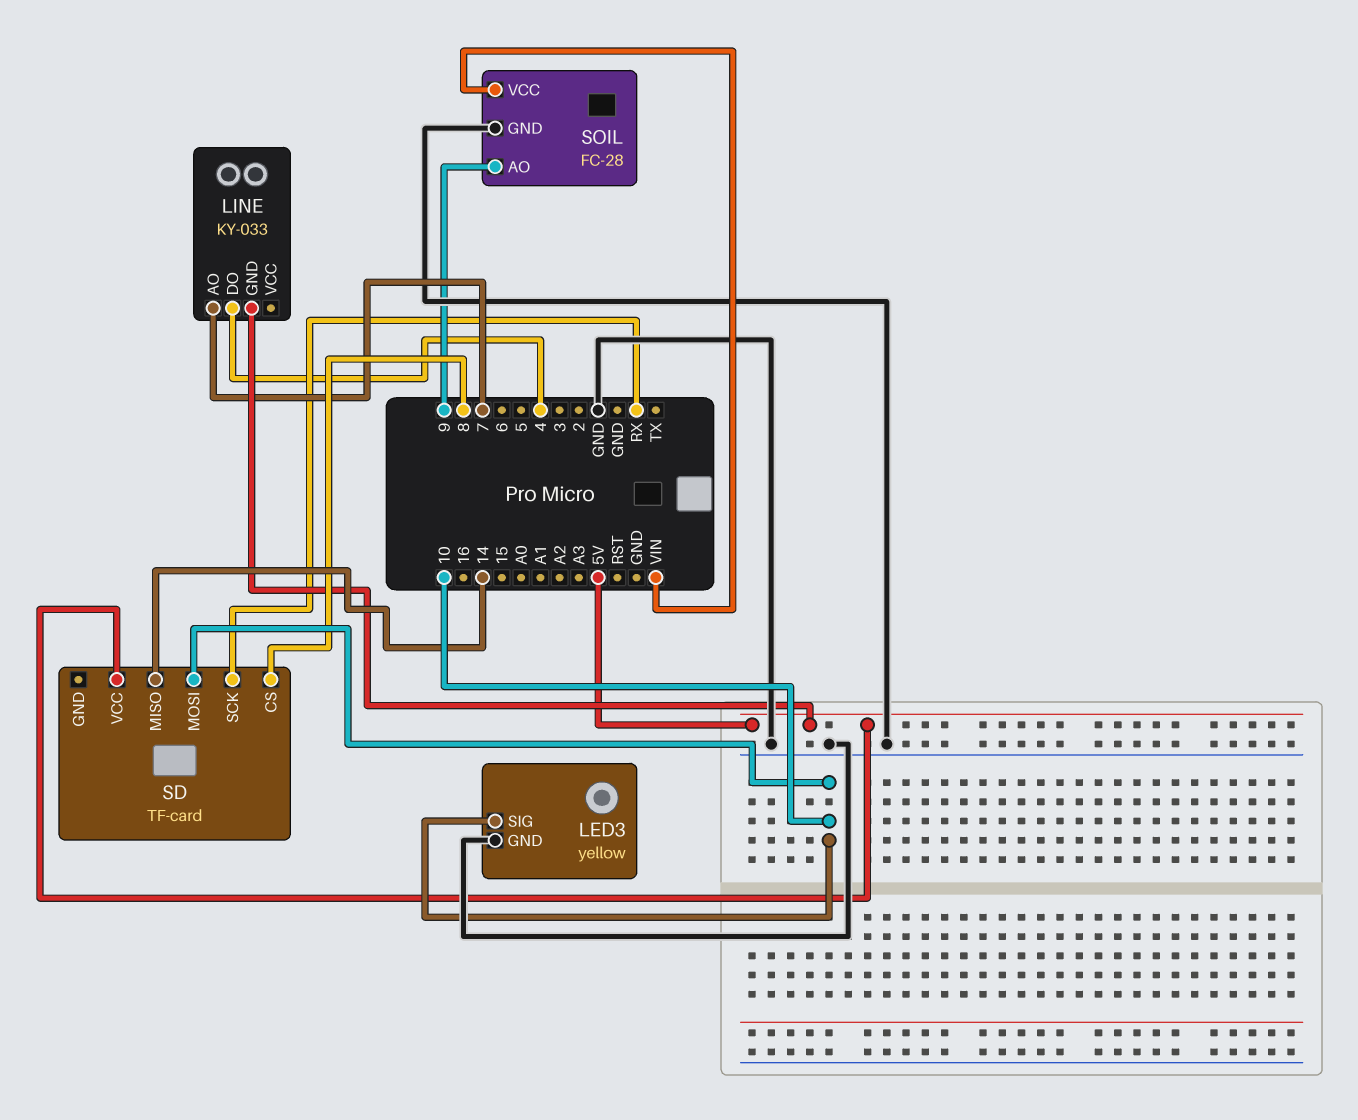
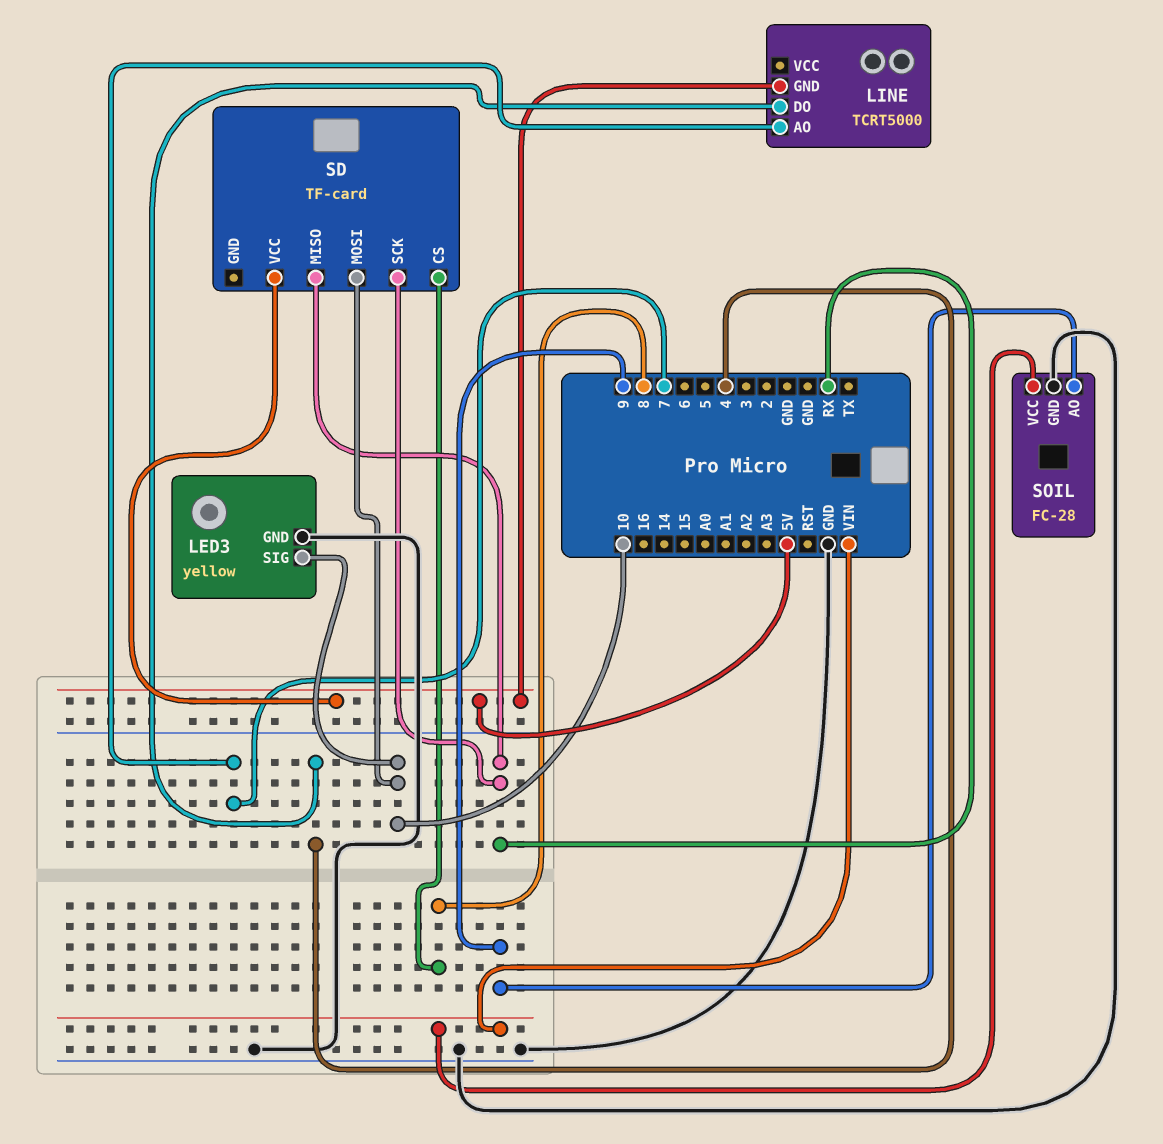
LINE: KY-033 -> TCRT5000
SD pin MISO: 14 -> RX

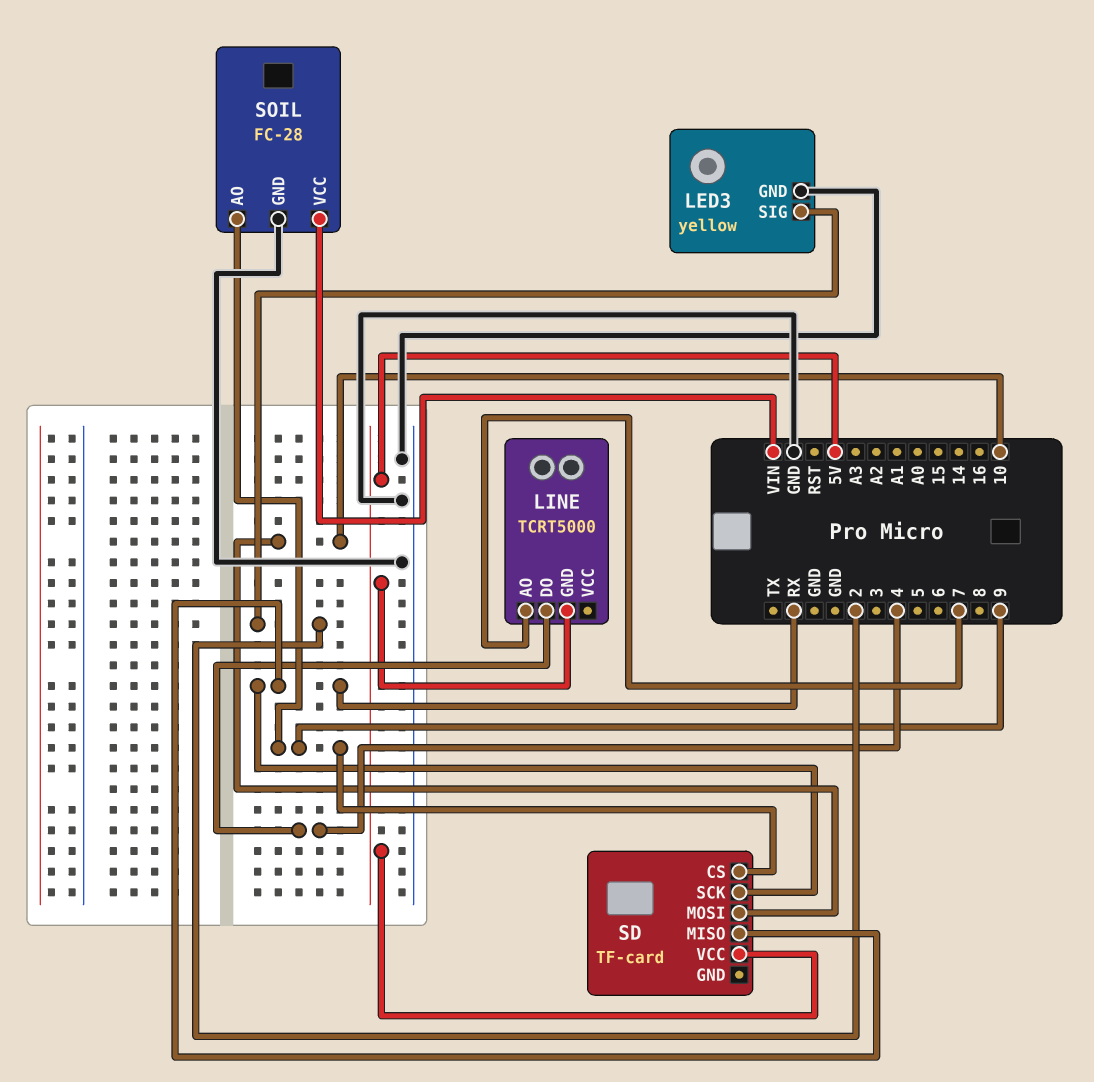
LED3 pin SIG: 10 -> 2
SD pin CS: 8 -> 9

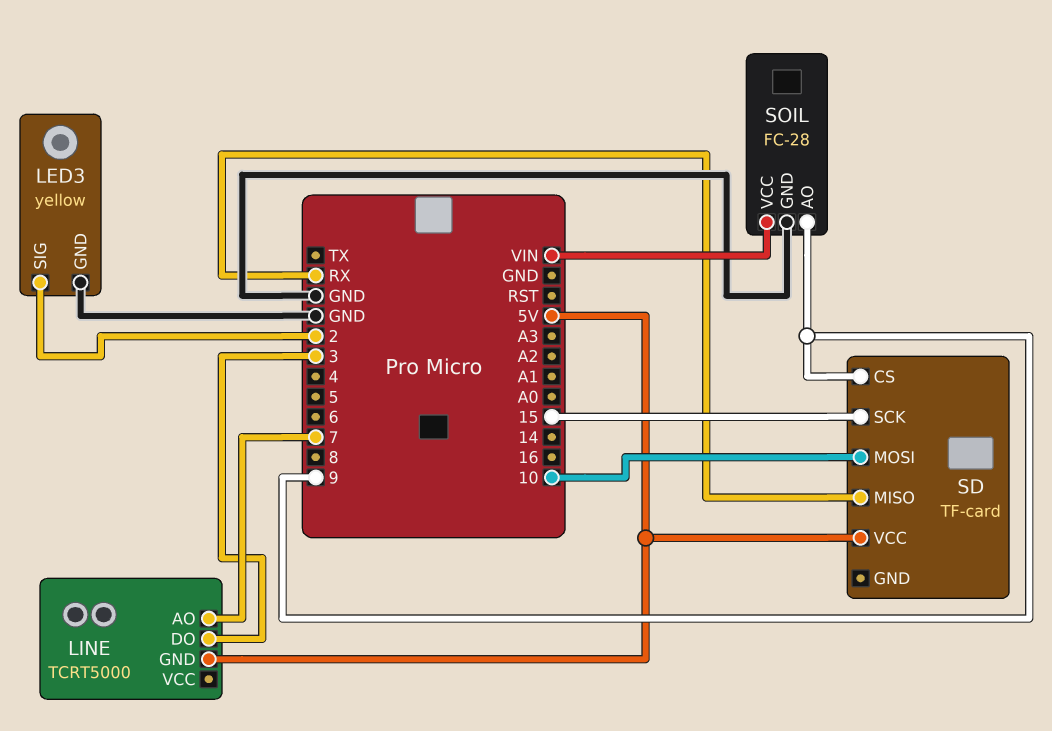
LINE pin DO: 4 -> 3
SD pin SCK: RX -> 15

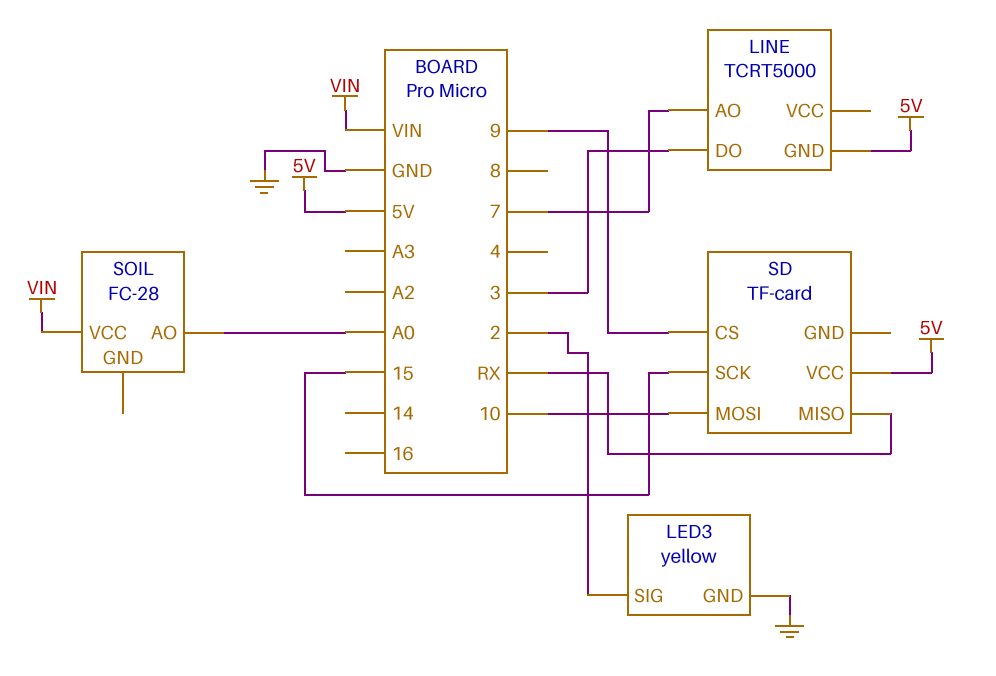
SOIL pin AO: 9 -> A0
SOIL pin GND: GND -> none

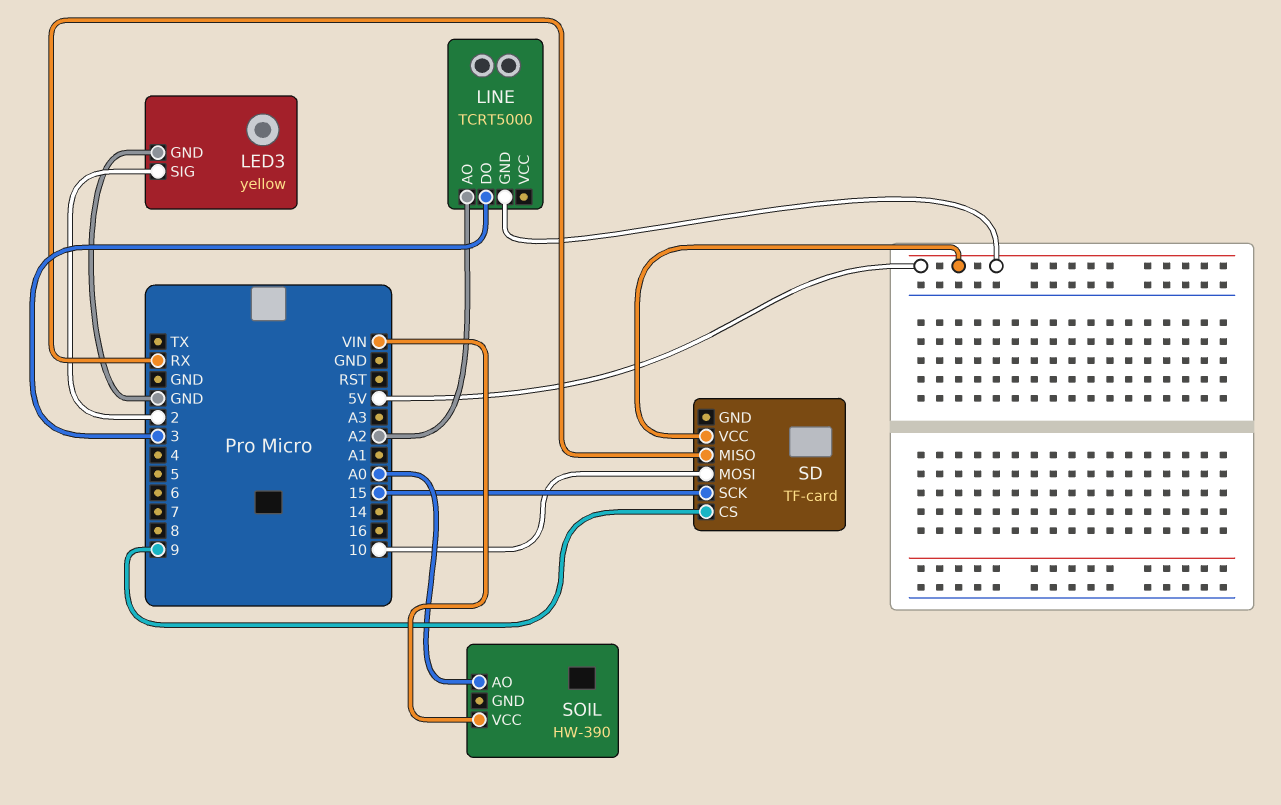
LINE pin AO: 7 -> A2
SOIL: FC-28 -> HW-390

